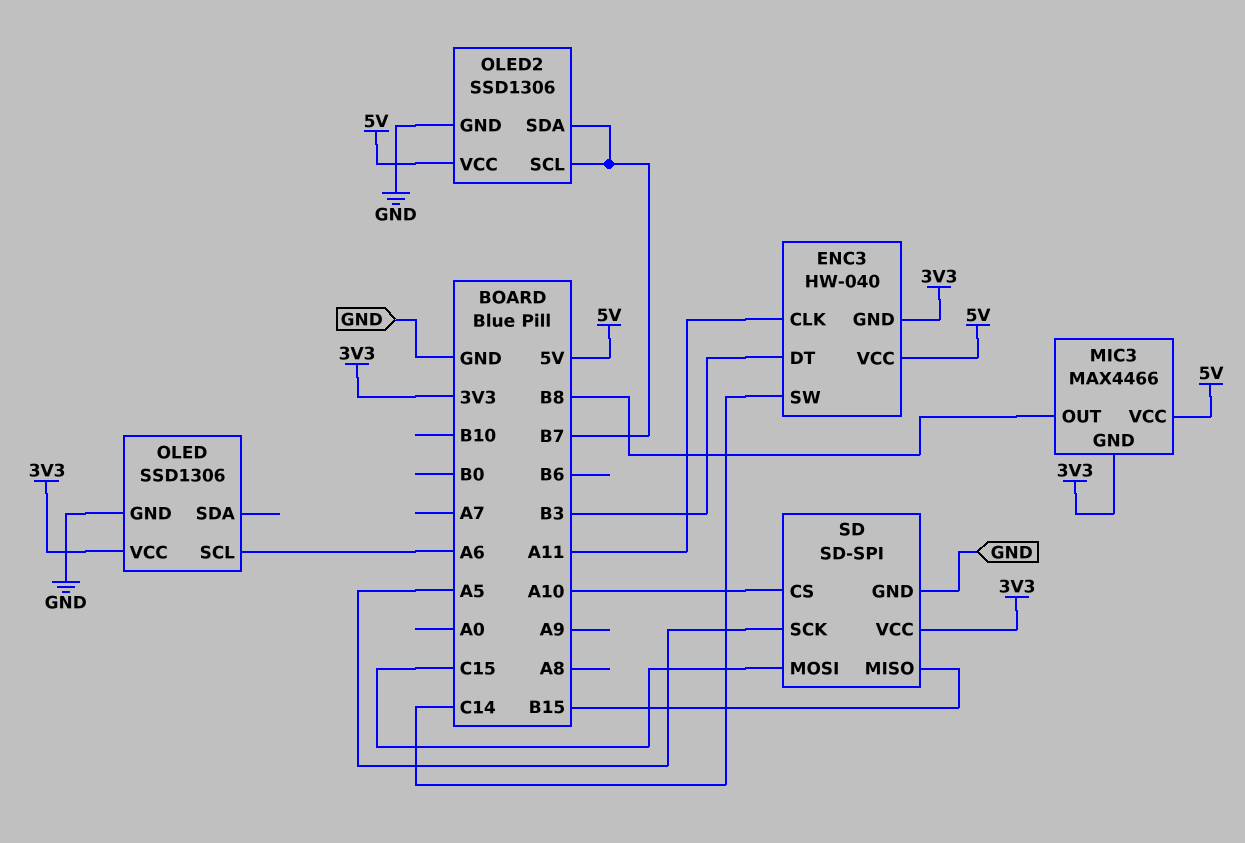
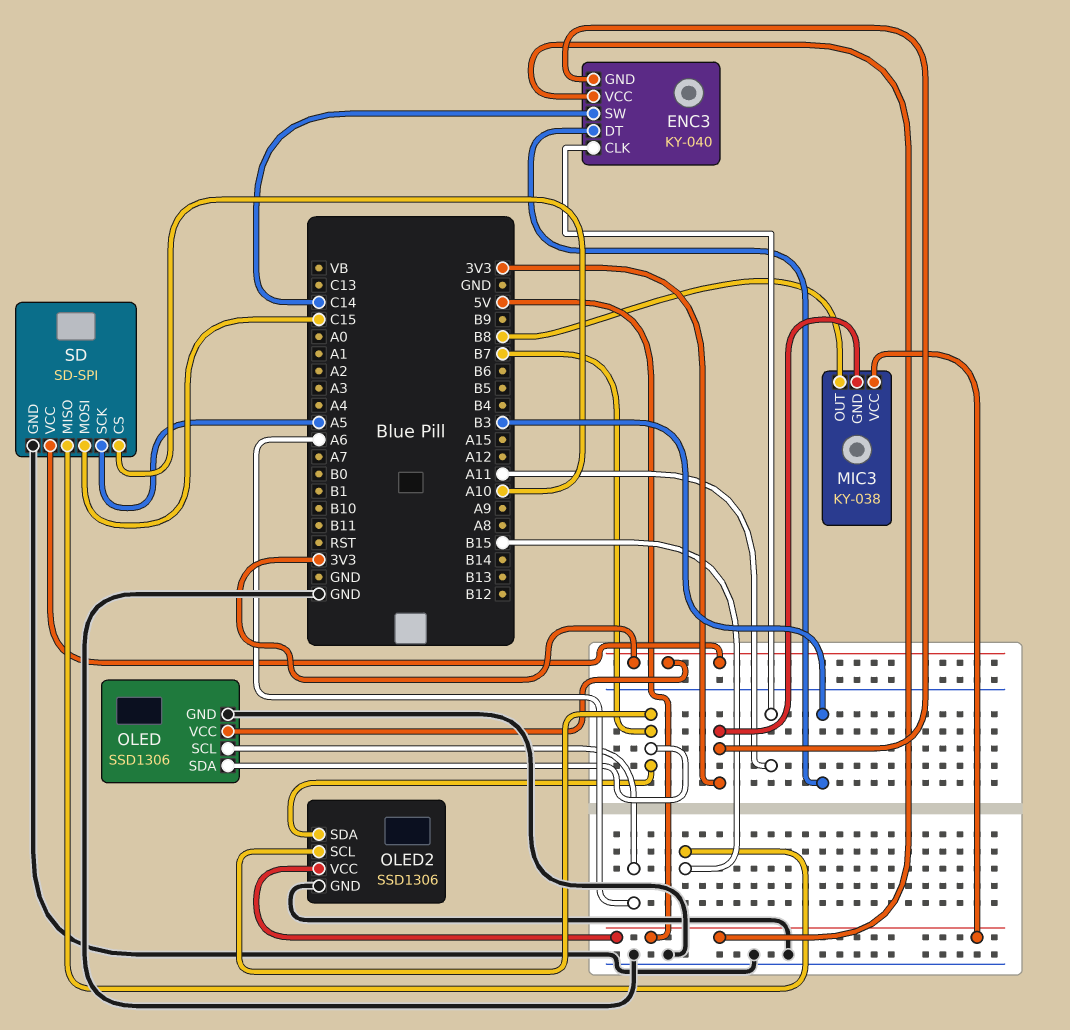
ENC3: HW-040 -> KY-040
MIC3: MAX4466 -> KY-038
OLED pin SDA: none -> B7

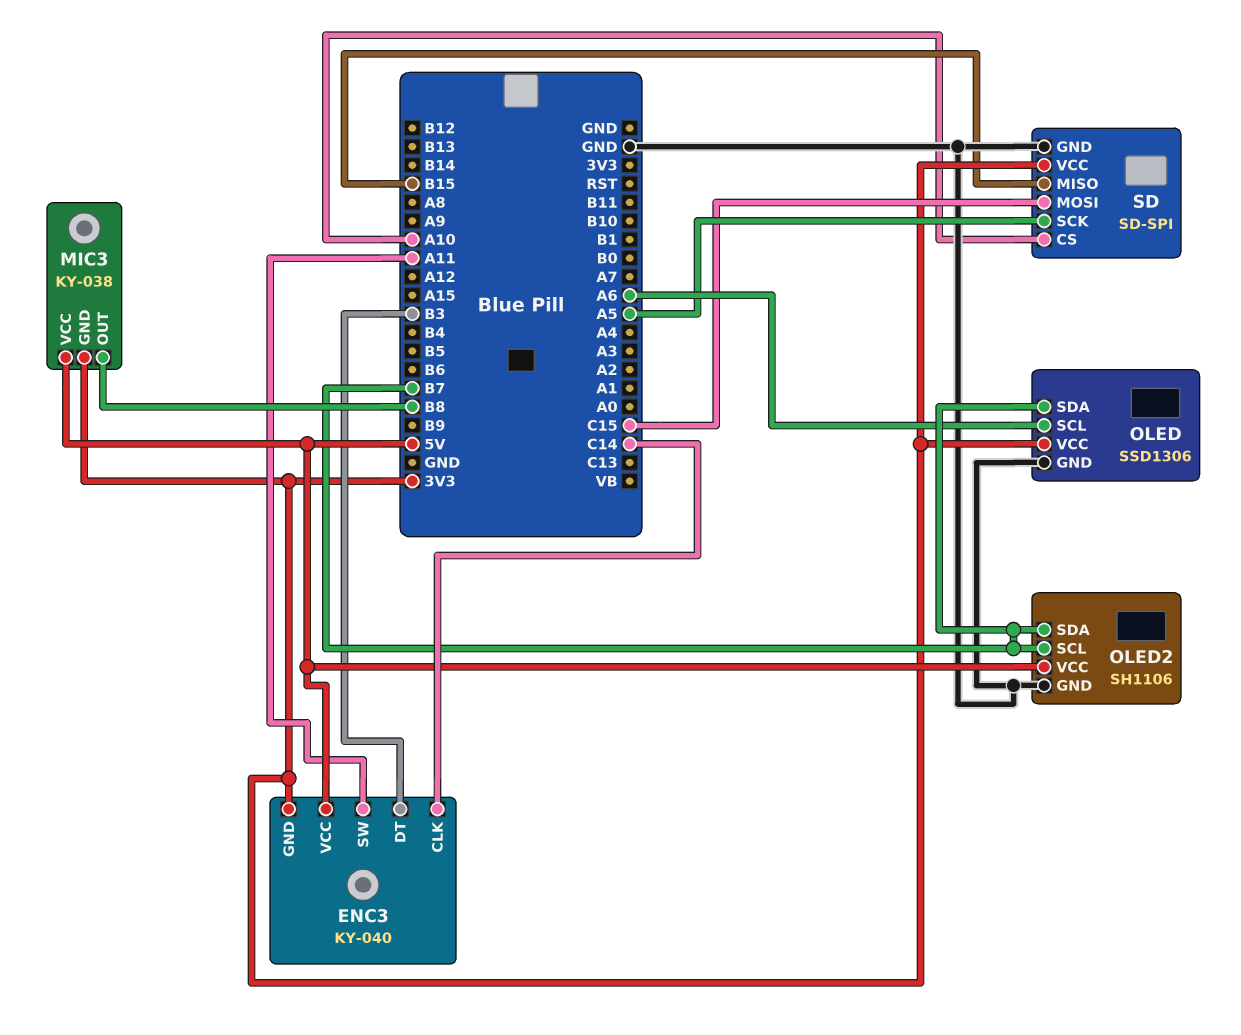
ENC3 pin CLK: A11 -> C14
ENC3 pin SW: C14 -> A11
OLED2: SSD1306 -> SH1106

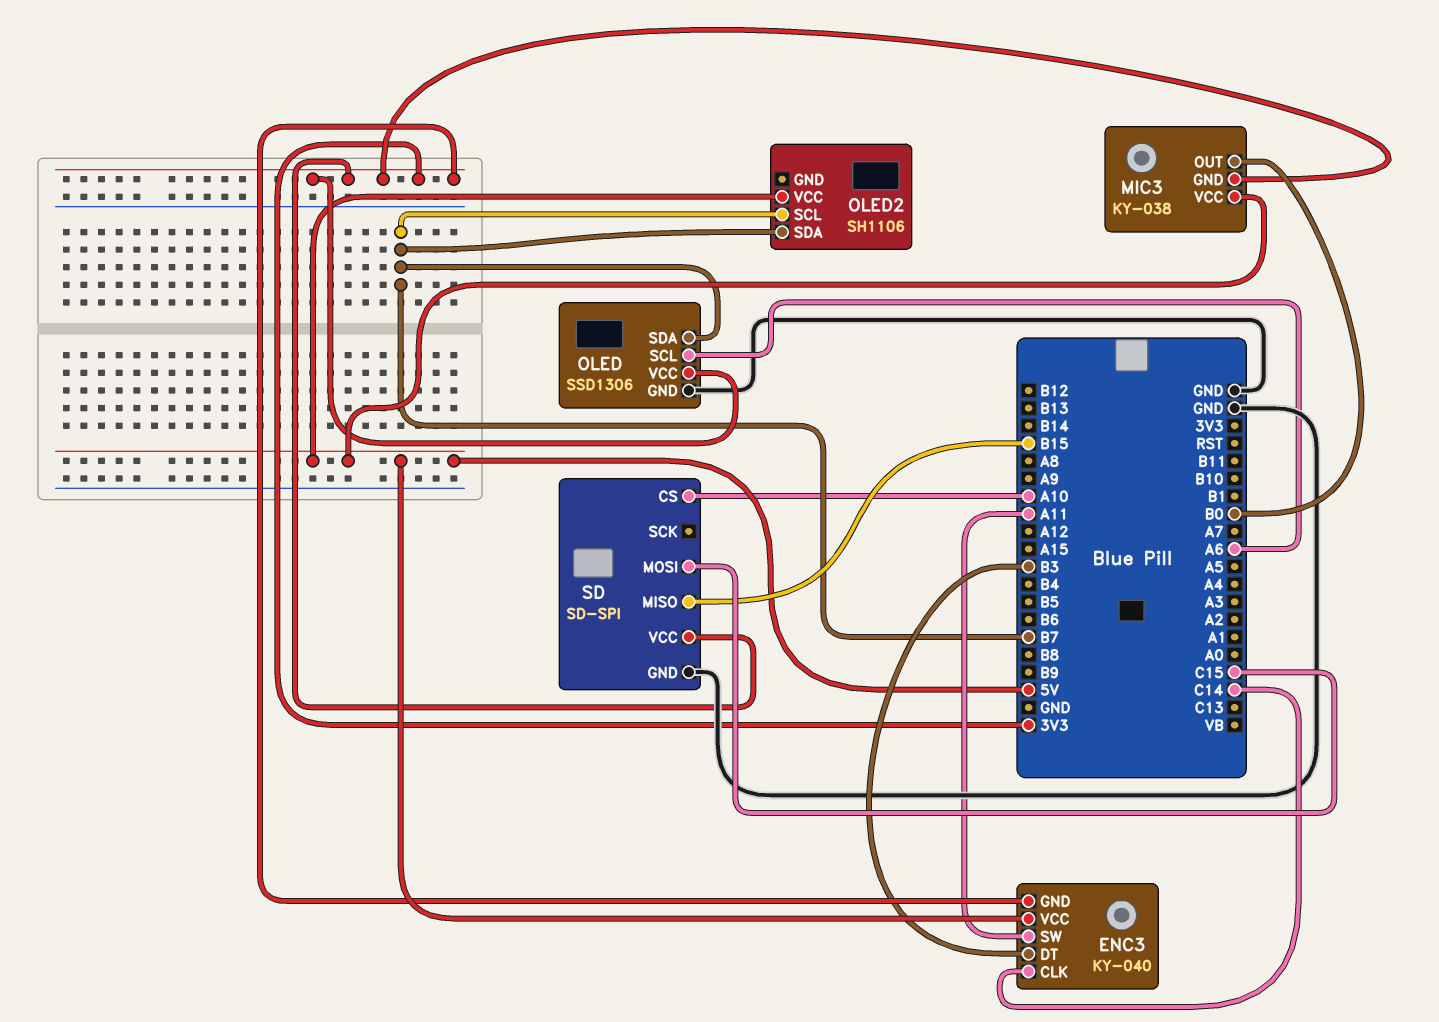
MIC3 pin OUT: B8 -> B0
OLED2 pin GND: GND -> none
SD pin SCK: A5 -> none

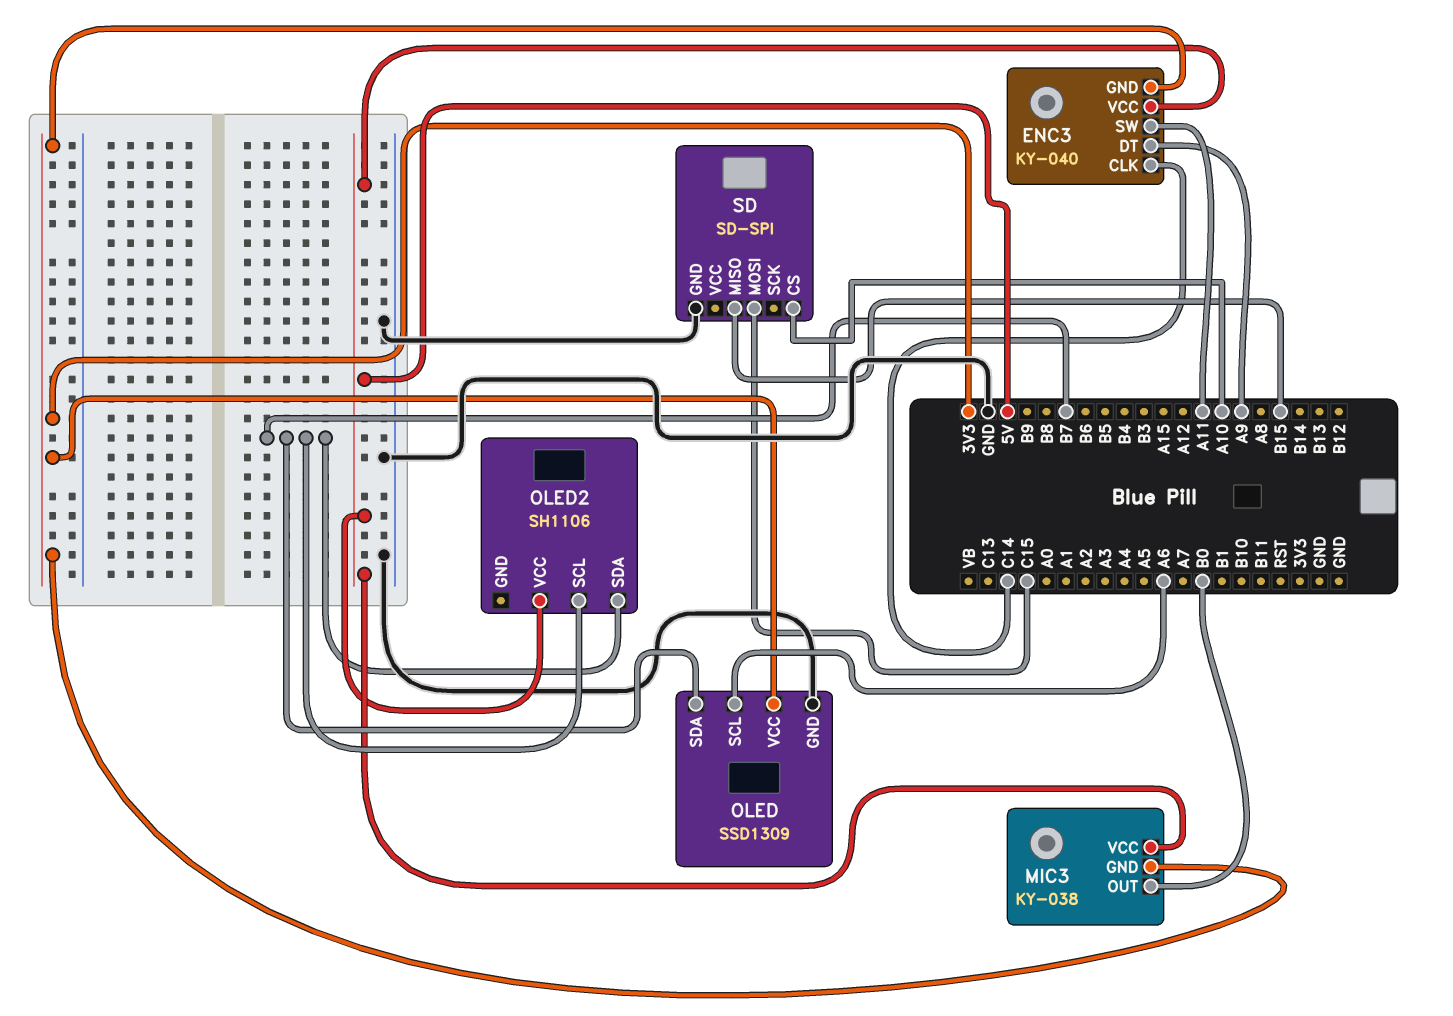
ENC3 pin DT: B3 -> A9
OLED: SSD1306 -> SSD1309
SD pin VCC: 3V3 -> none

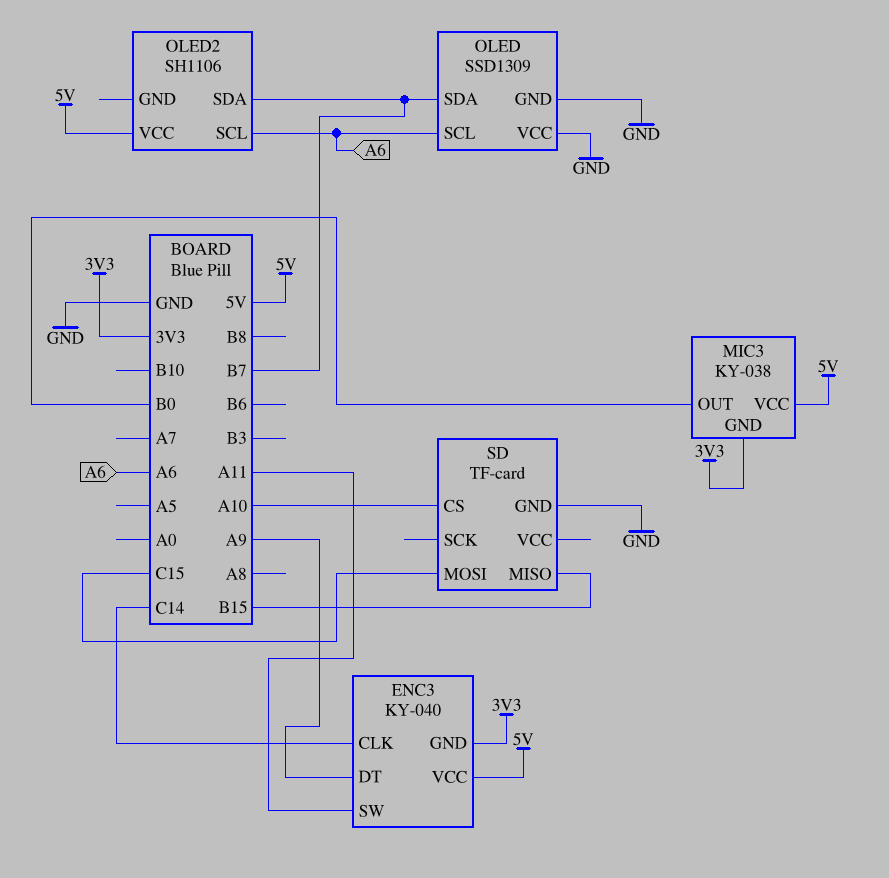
OLED pin VCC: 3V3 -> GND
OLED2 pin SCL: B7 -> A6
SD: SD-SPI -> TF-card

